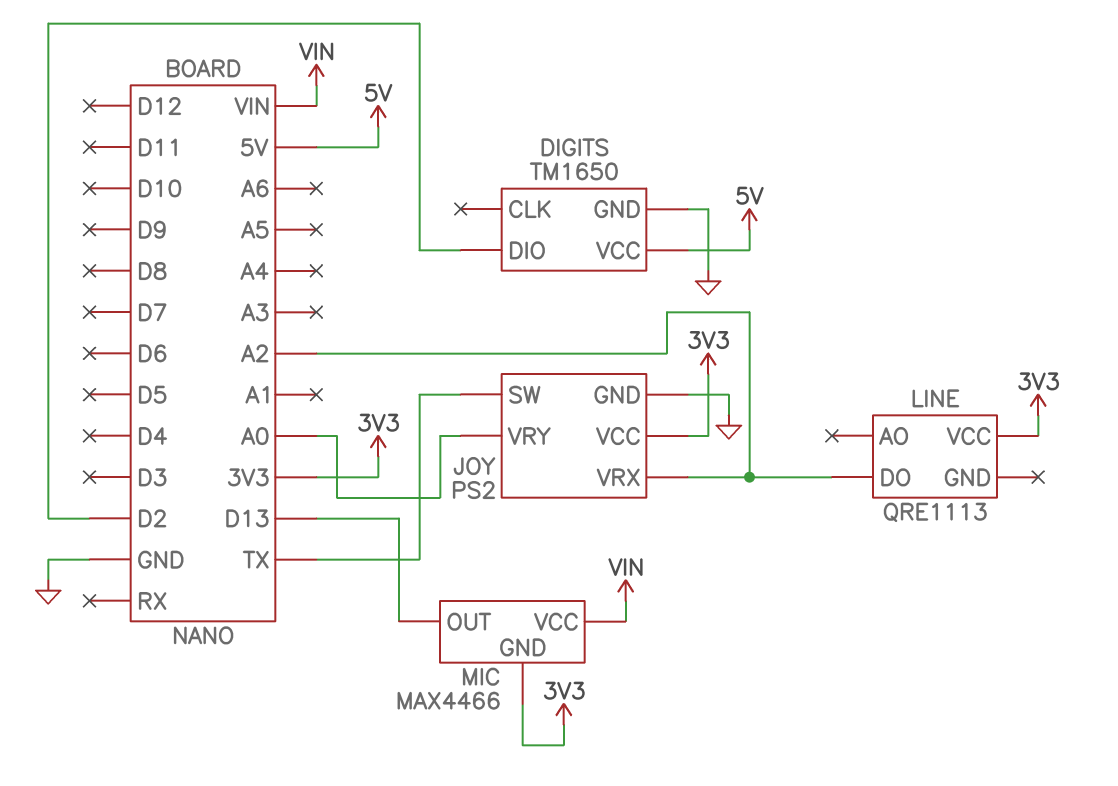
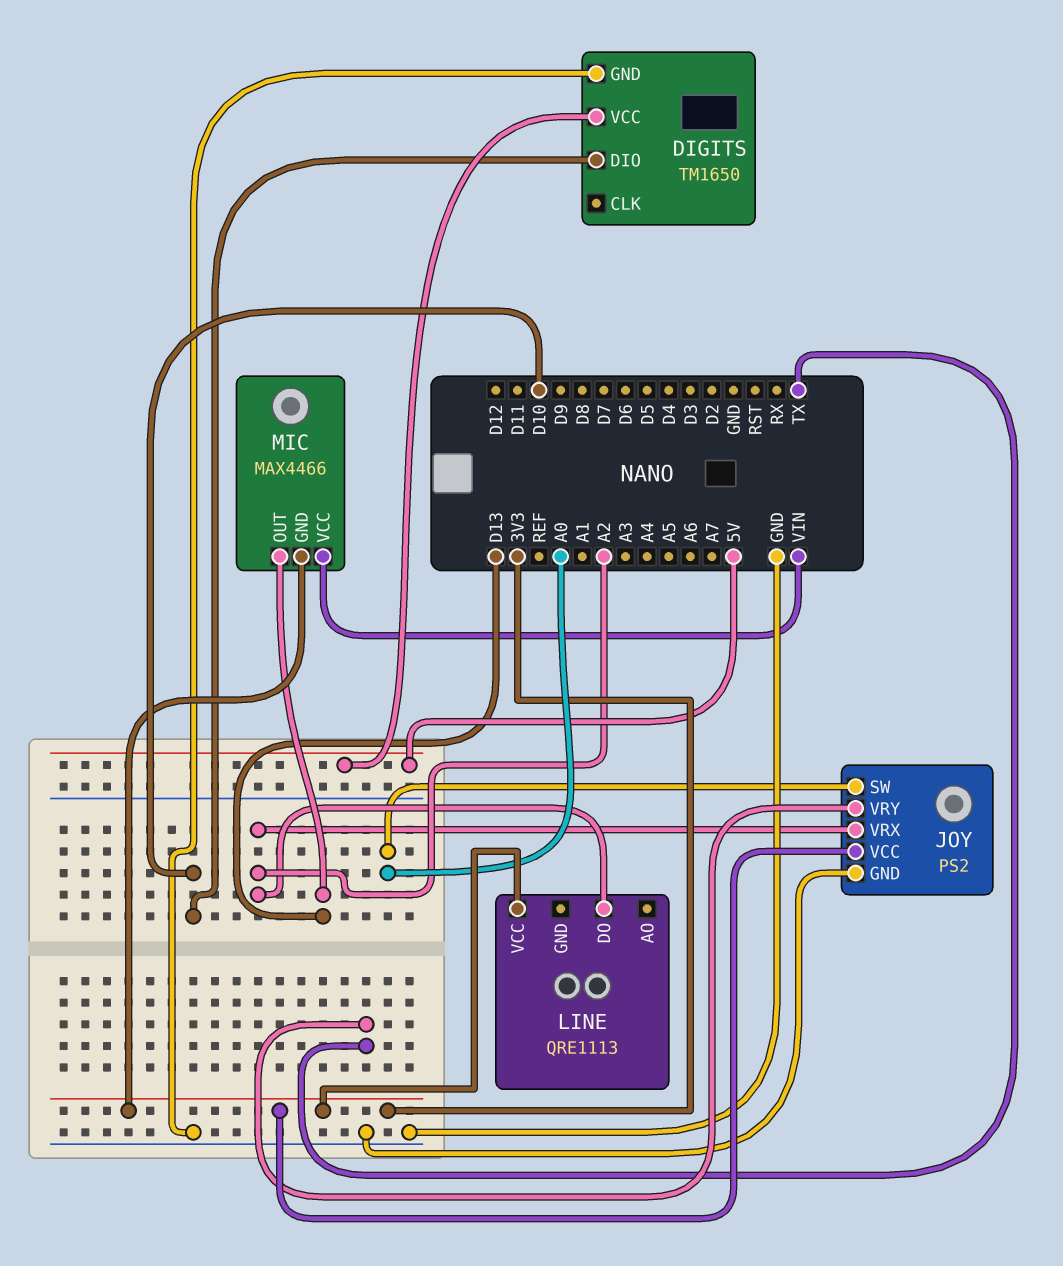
DIGITS pin DIO: D2 -> D10
JOY pin SW: TX -> A0
JOY pin VRY: A0 -> TX

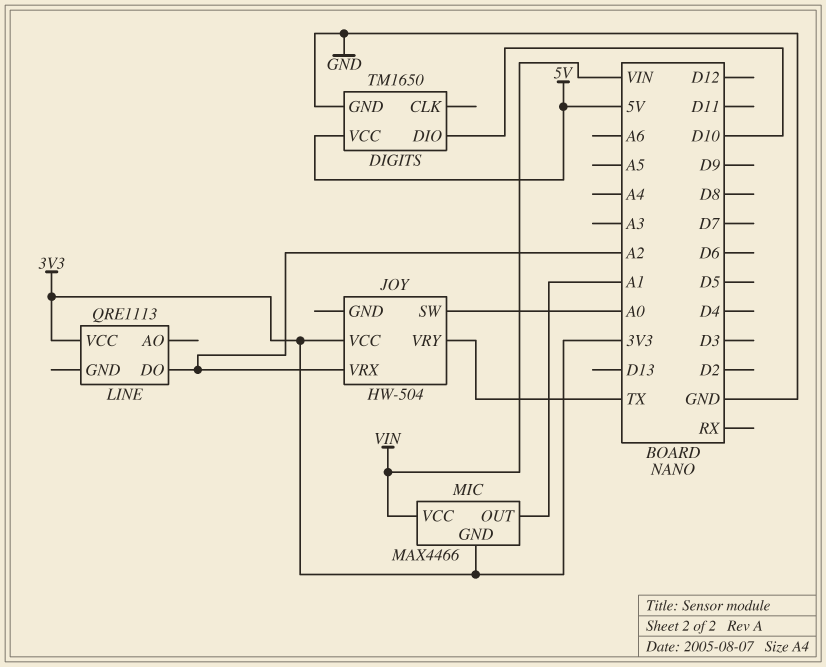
JOY: PS2 -> HW-504
JOY pin GND: GND -> none
MIC pin OUT: D13 -> A1

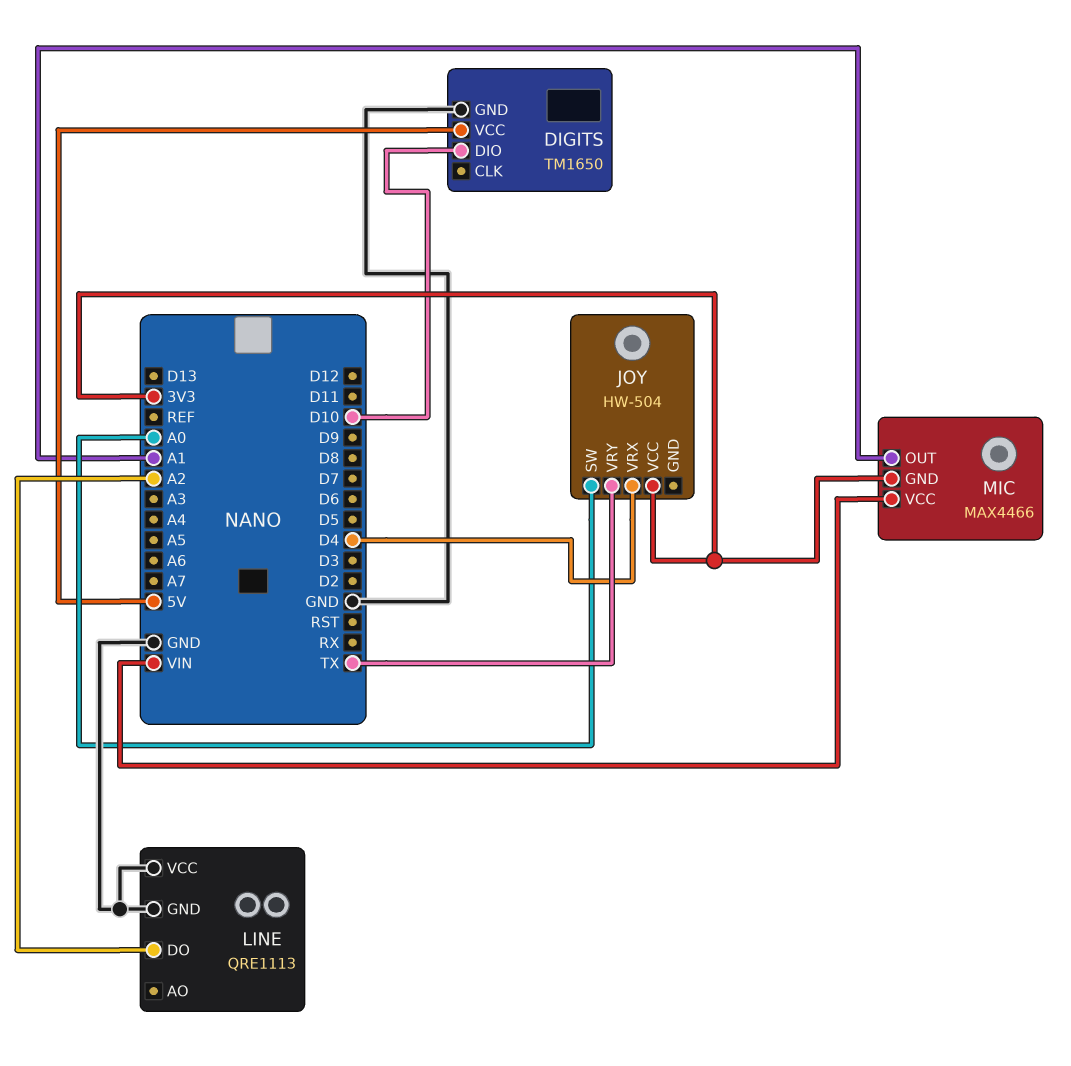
JOY pin VRX: A2 -> D4
LINE pin GND: none -> GND
LINE pin VCC: 3V3 -> GND

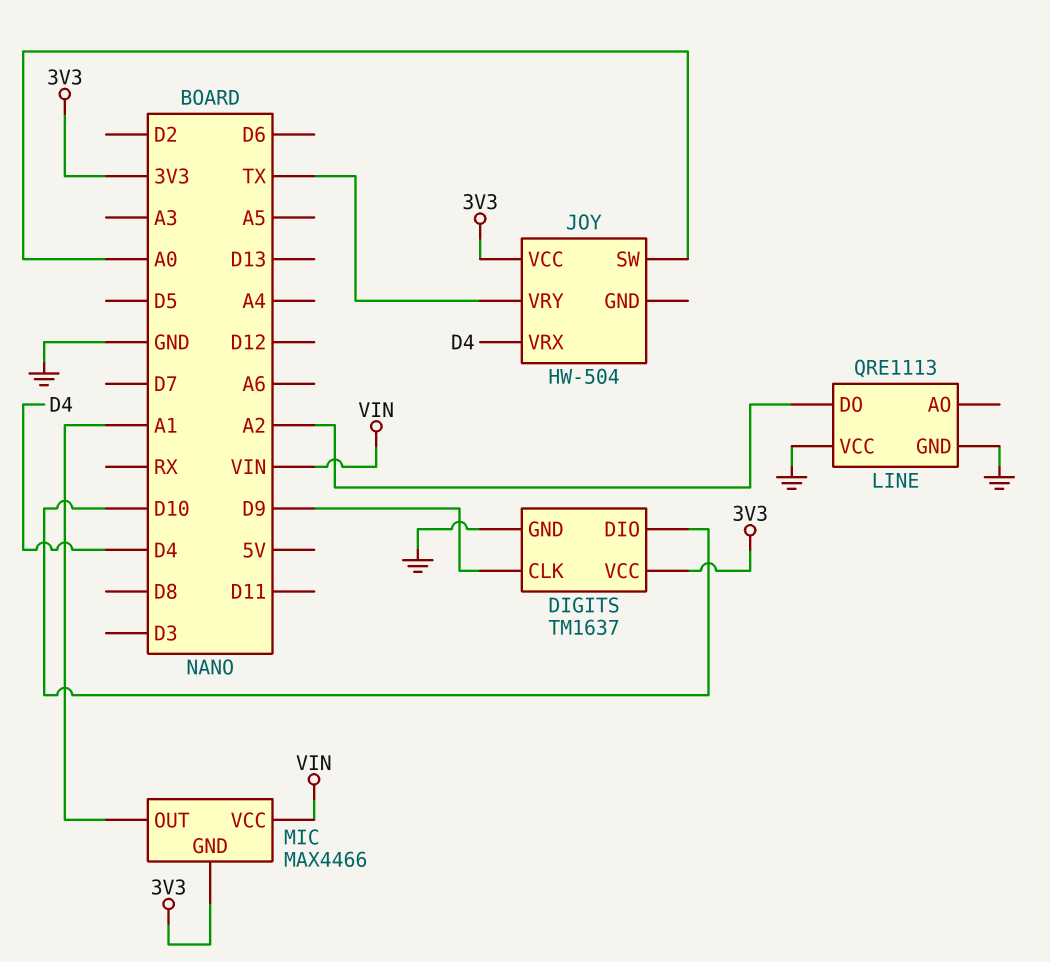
DIGITS: TM1650 -> TM1637
DIGITS pin CLK: none -> D9
DIGITS pin VCC: 5V -> 3V3

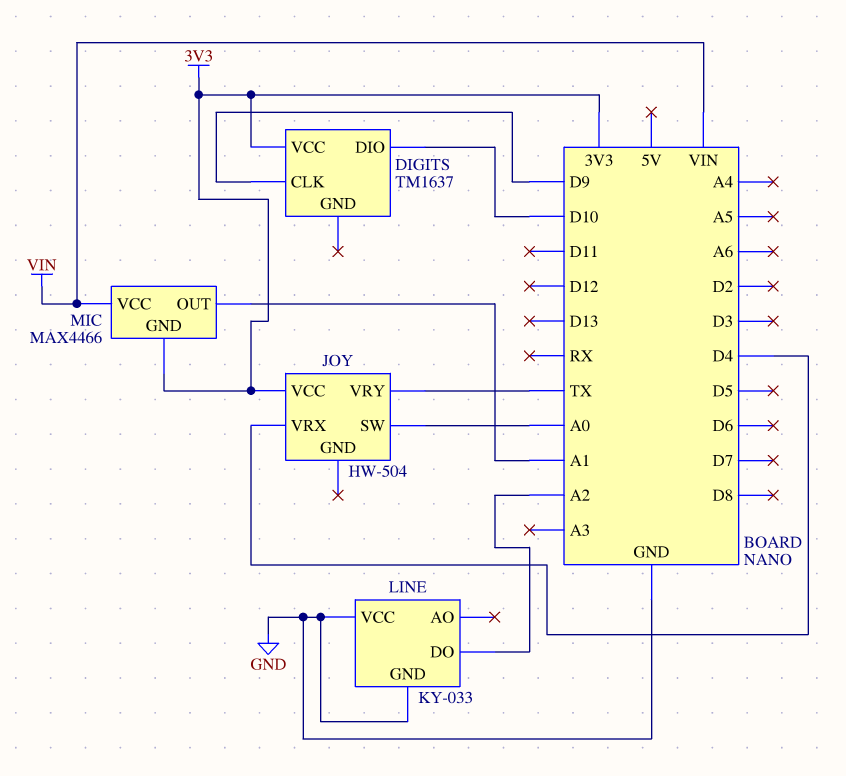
DIGITS pin GND: GND -> none
LINE: QRE1113 -> KY-033

